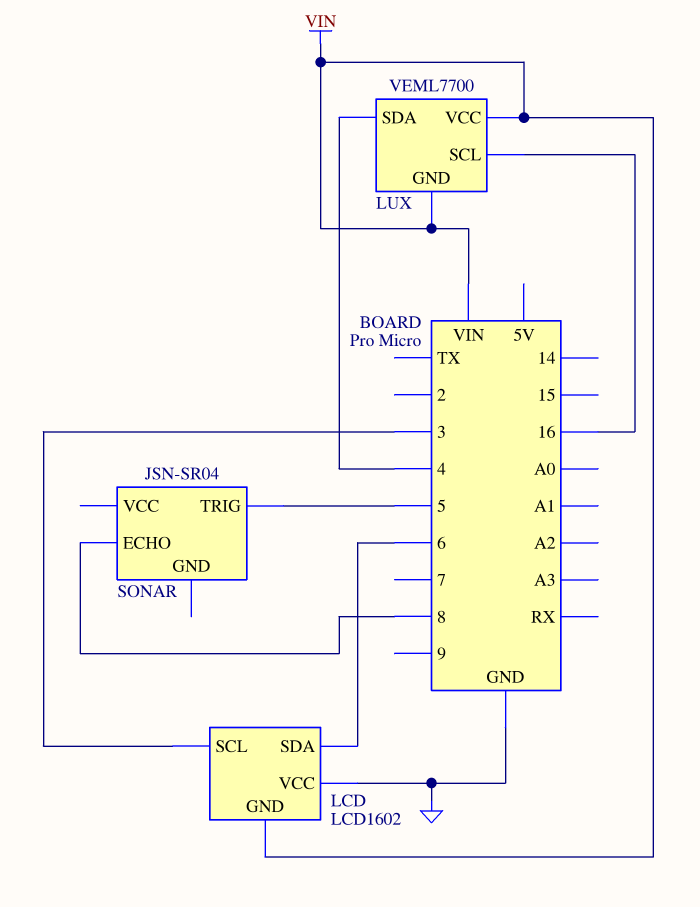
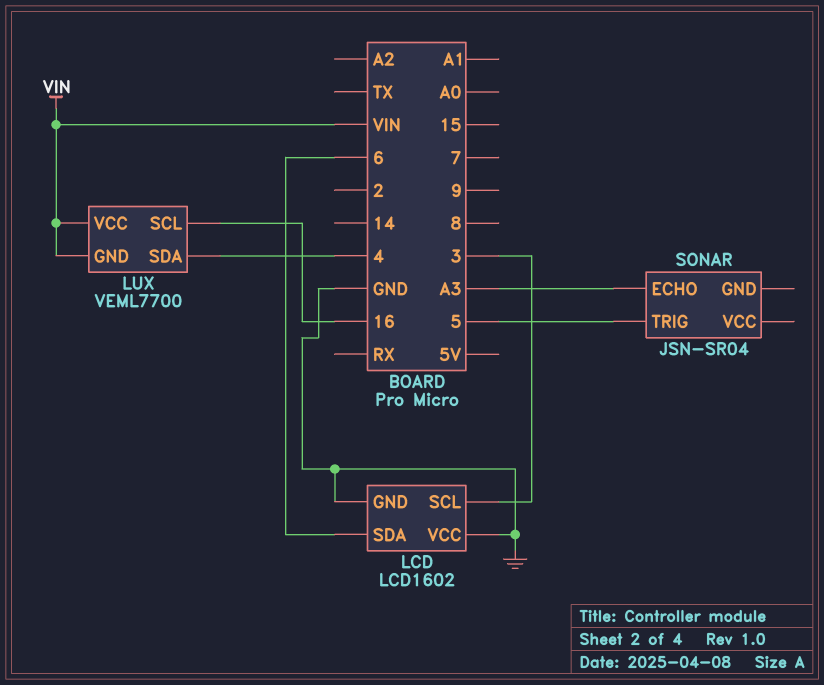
LCD pin GND: VIN -> GND
SONAR pin ECHO: 8 -> A3

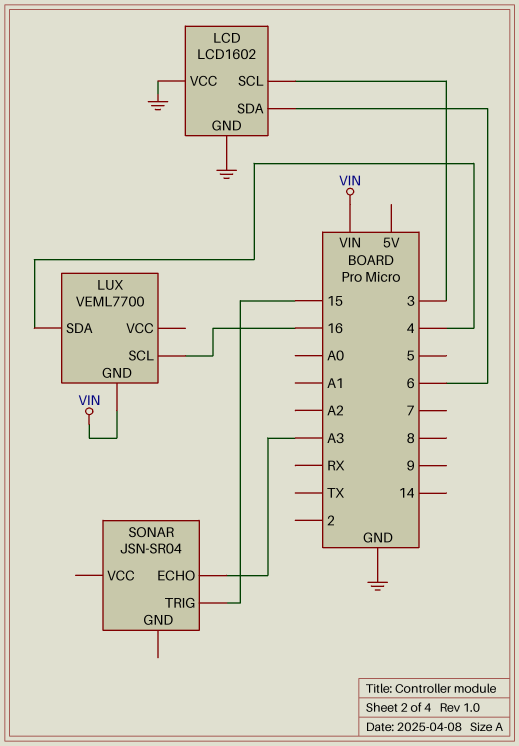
LUX pin VCC: VIN -> none
SONAR pin TRIG: 5 -> 15

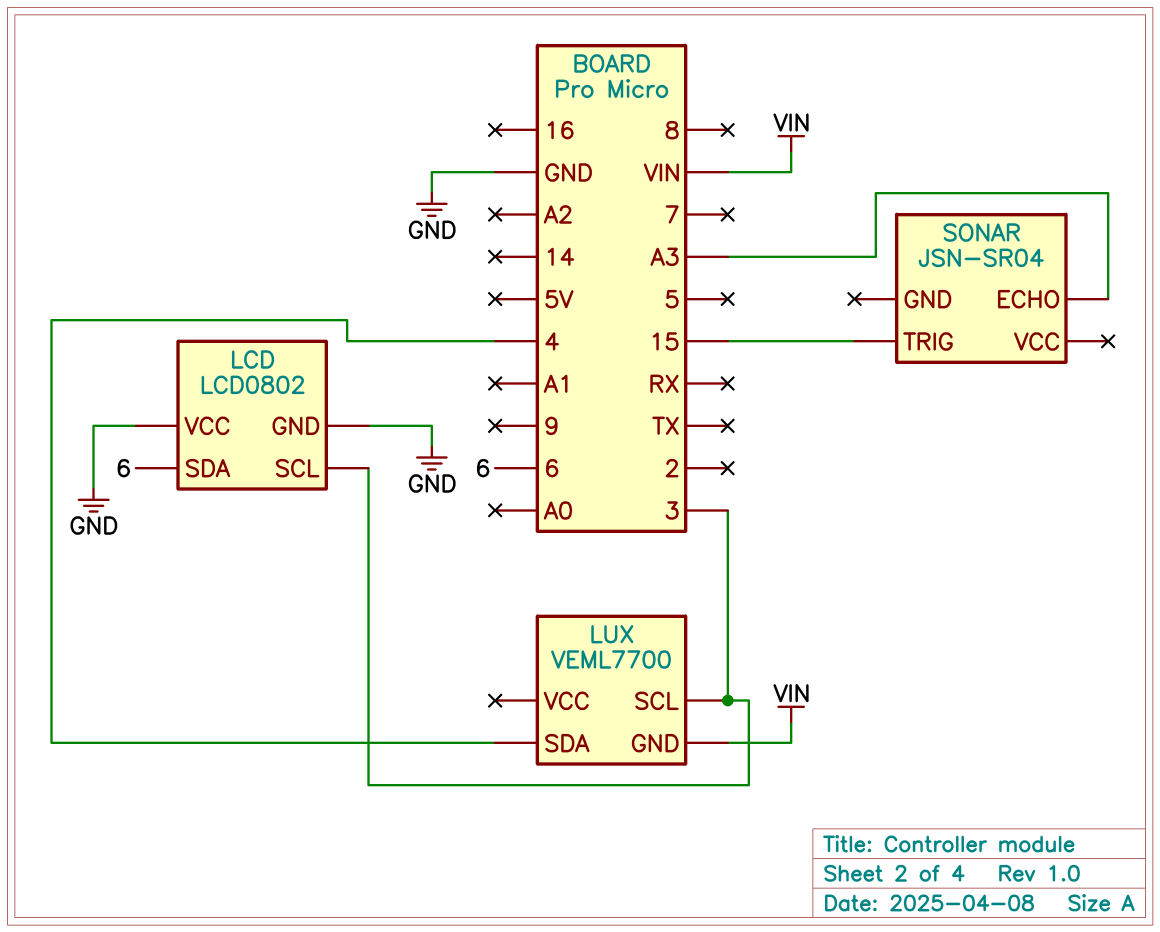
LCD: LCD1602 -> LCD0802
LUX pin SCL: 16 -> 3

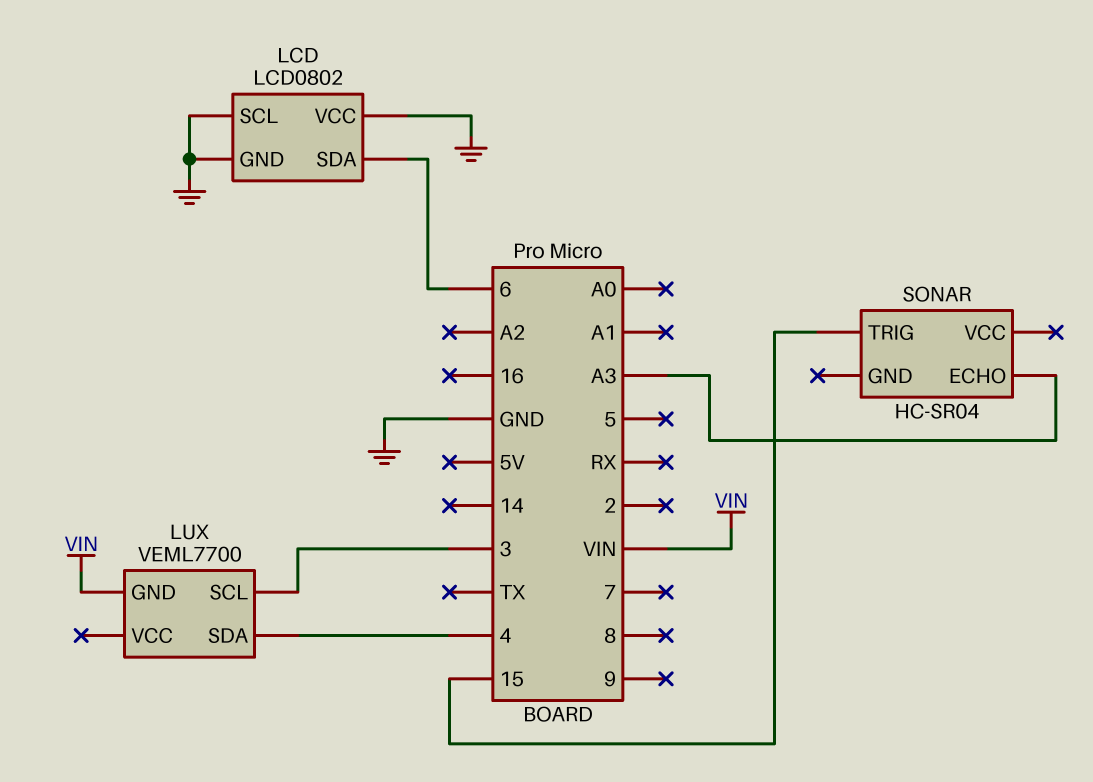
LCD pin SCL: 3 -> GND
SONAR: JSN-SR04 -> HC-SR04

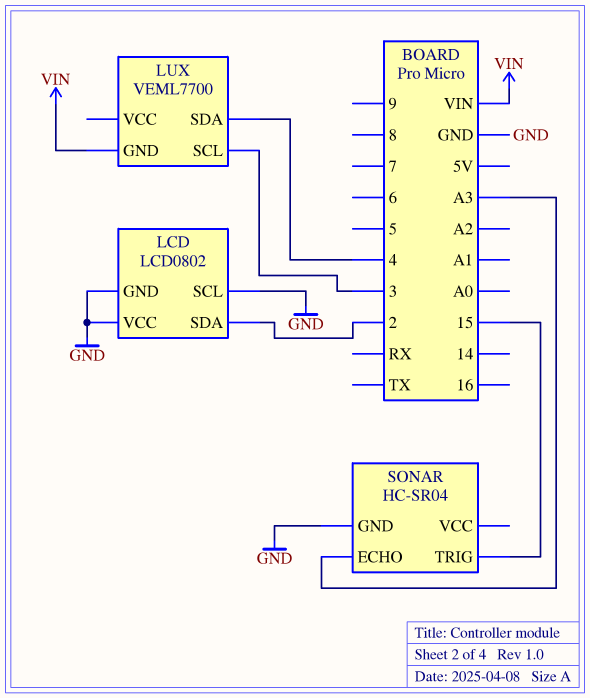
LCD pin SDA: 6 -> 2
SONAR pin GND: none -> GND

